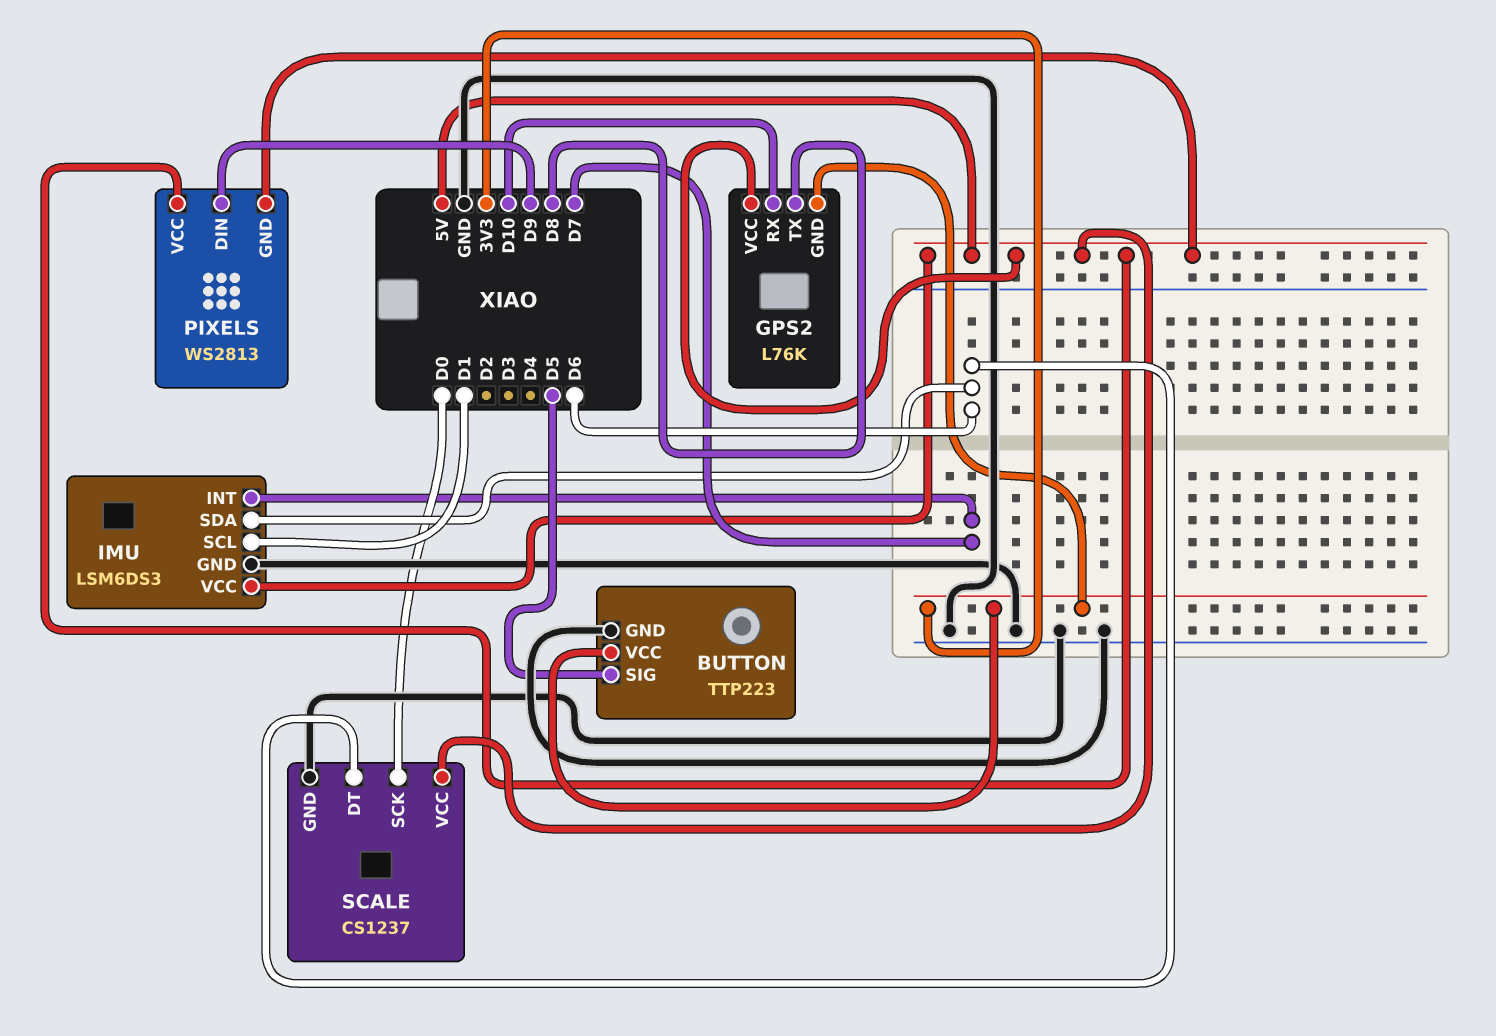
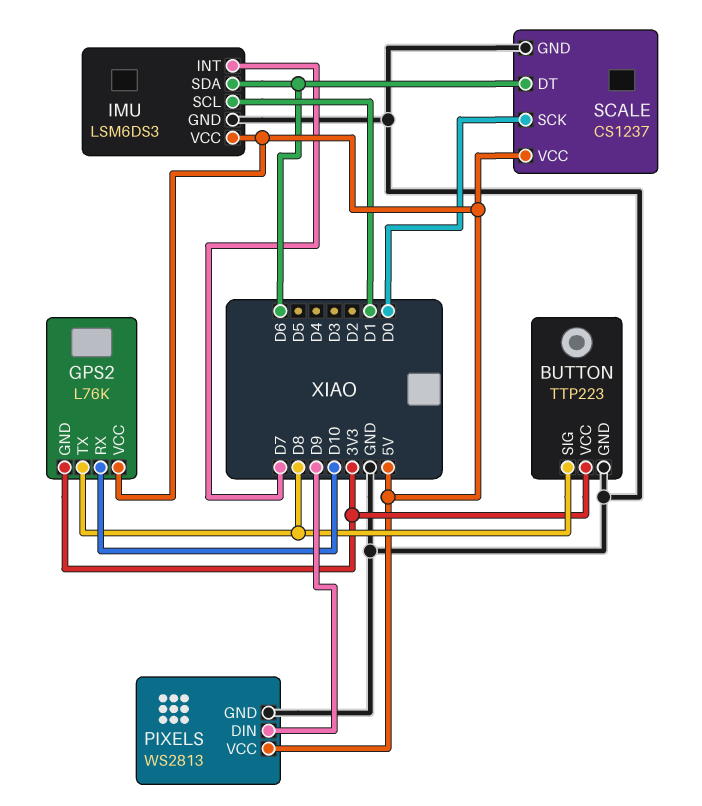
BUTTON pin SIG: D5 -> D8
PIXELS pin GND: 5V -> GND

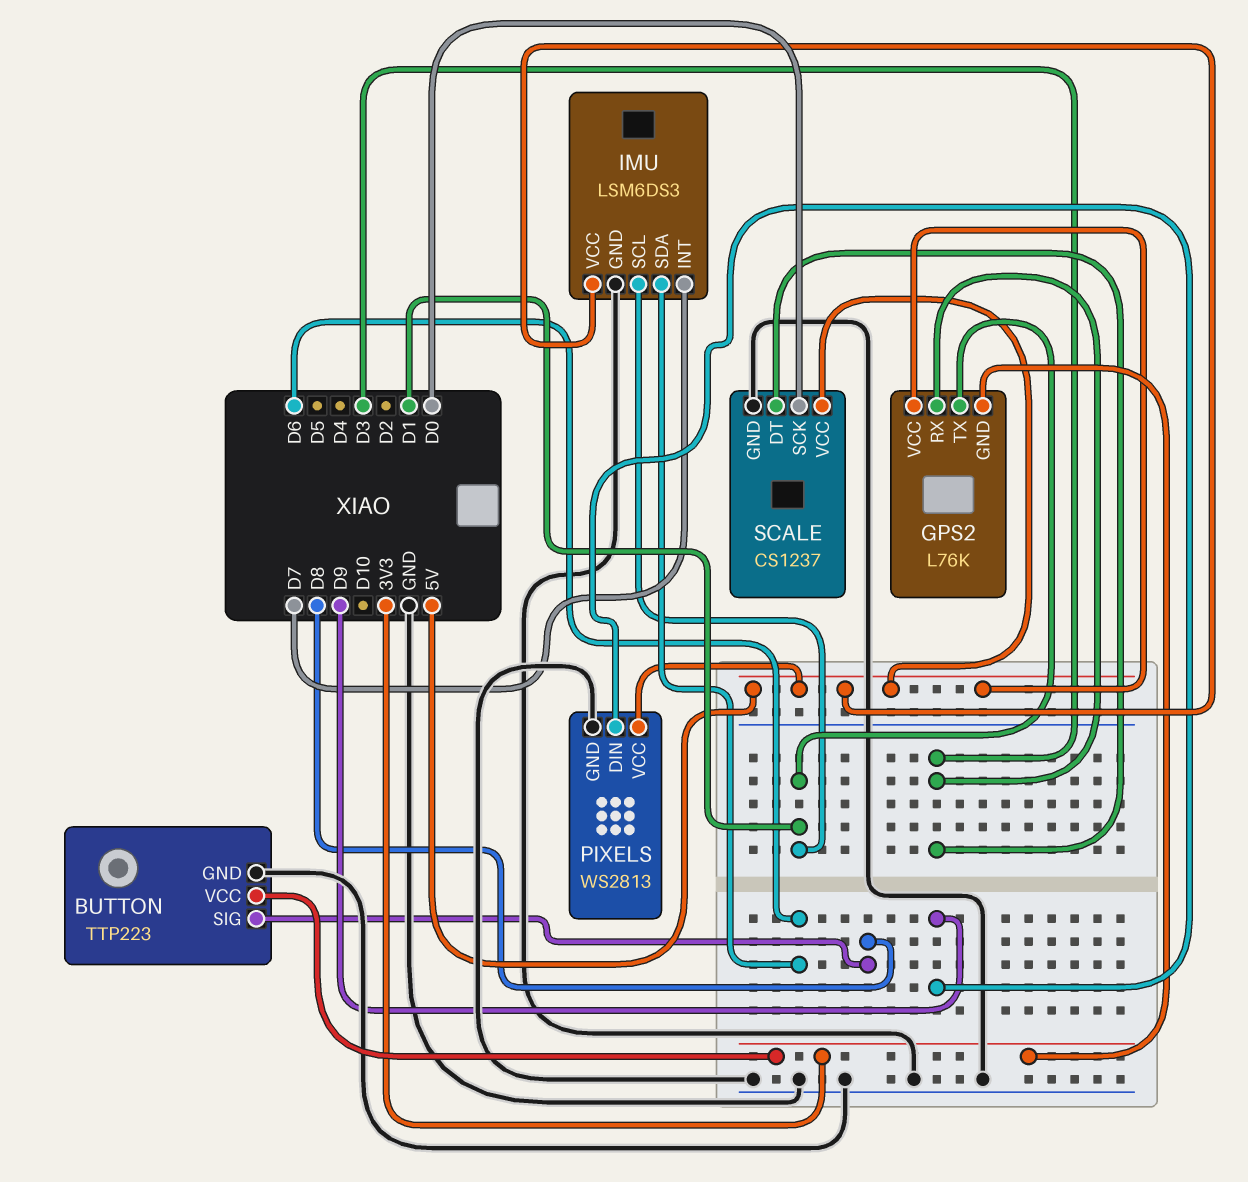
GPS2 pin RX: D10 -> D3
GPS2 pin TX: D8 -> D1
SCALE pin DT: D6 -> D3

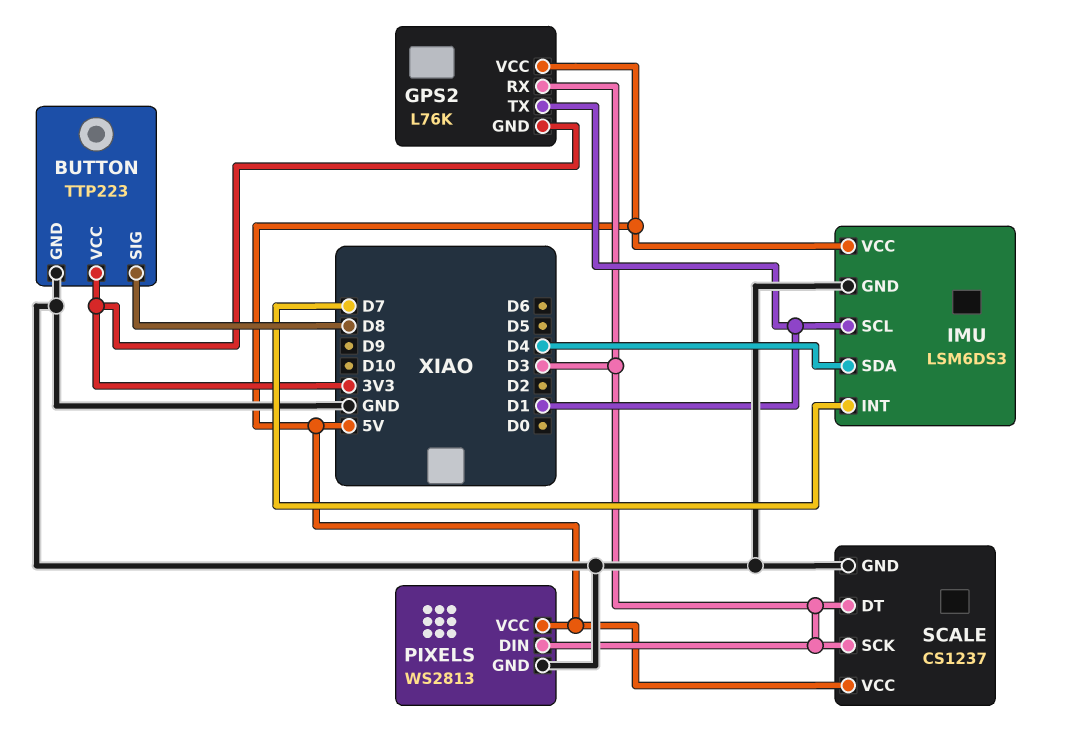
IMU pin SDA: D6 -> D4
PIXELS pin DIN: D9 -> D3
SCALE pin SCK: D0 -> D3

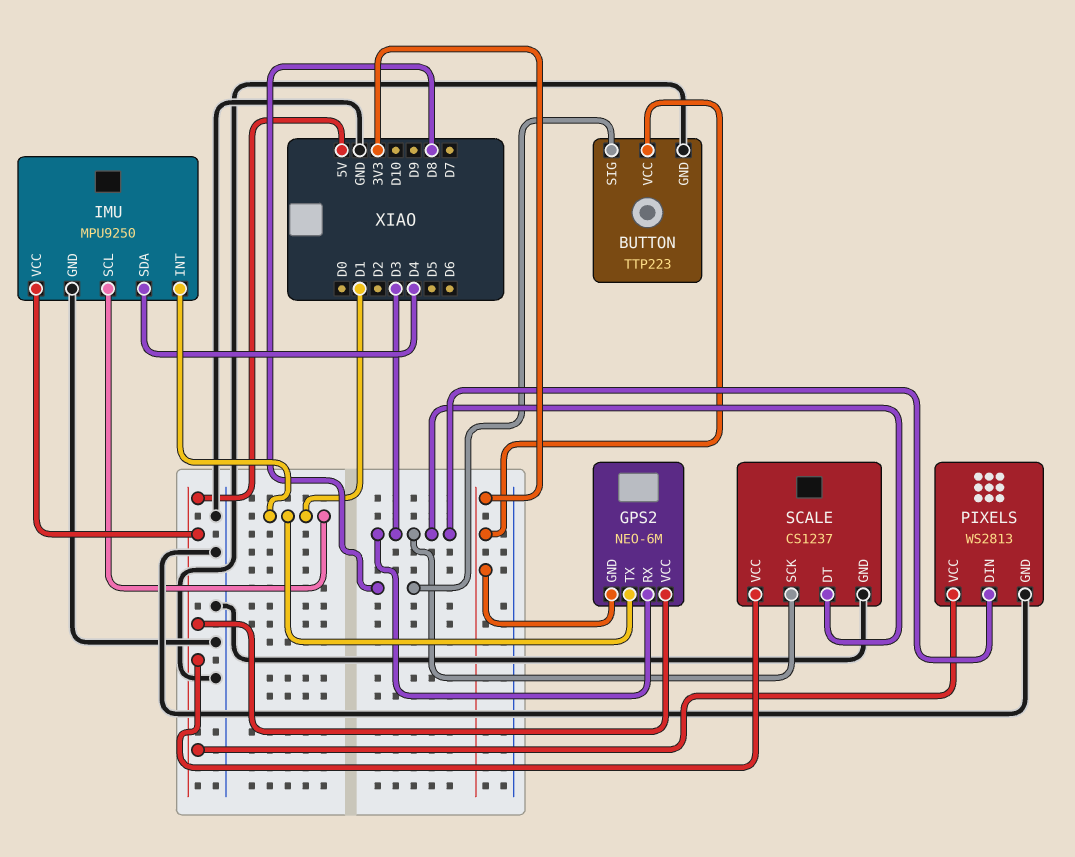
GPS2: L76K -> NEO-6M
IMU: LSM6DS3 -> MPU9250
IMU pin INT: D7 -> D1

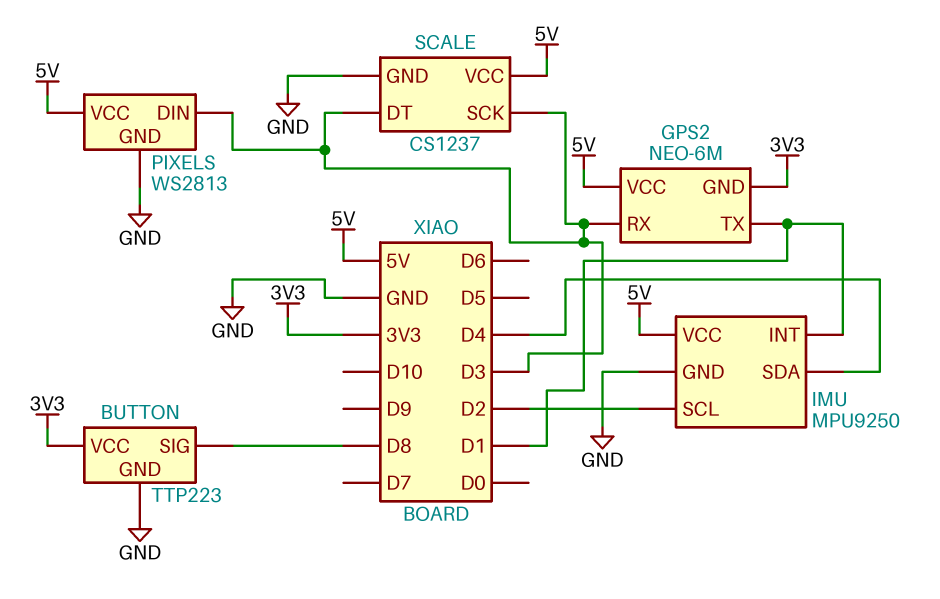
IMU pin SCL: D1 -> D2

